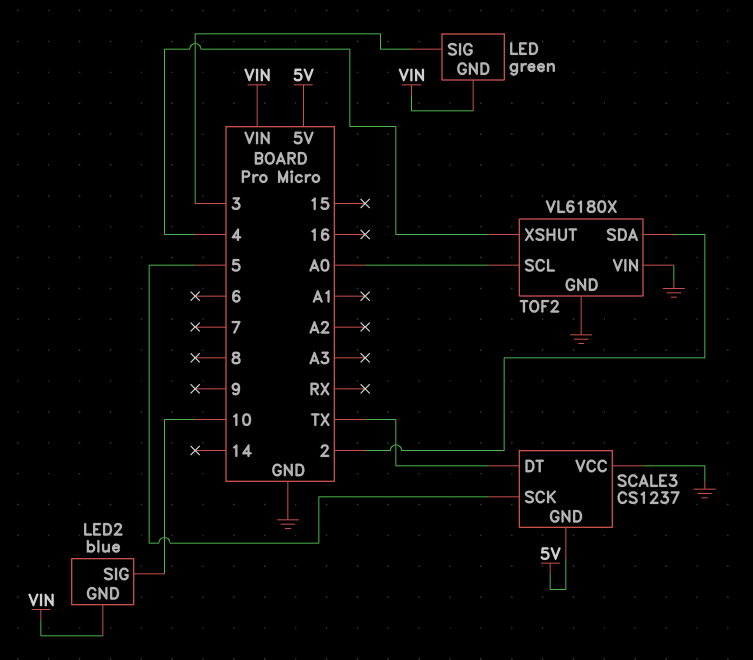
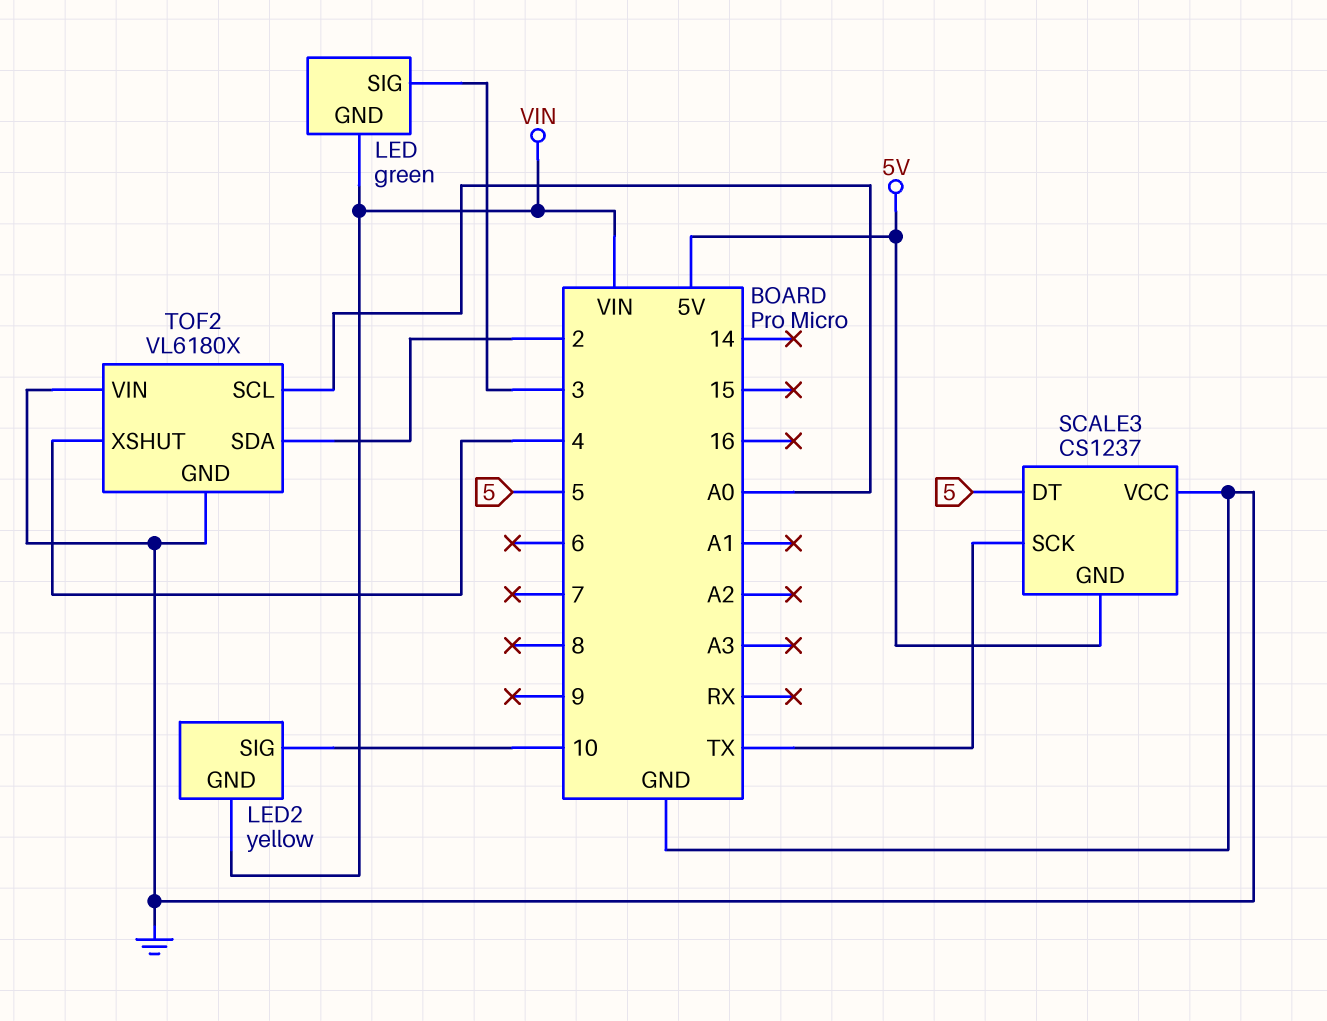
LED2: blue -> yellow
SCALE3 pin DT: TX -> 5
SCALE3 pin SCK: 5 -> TX

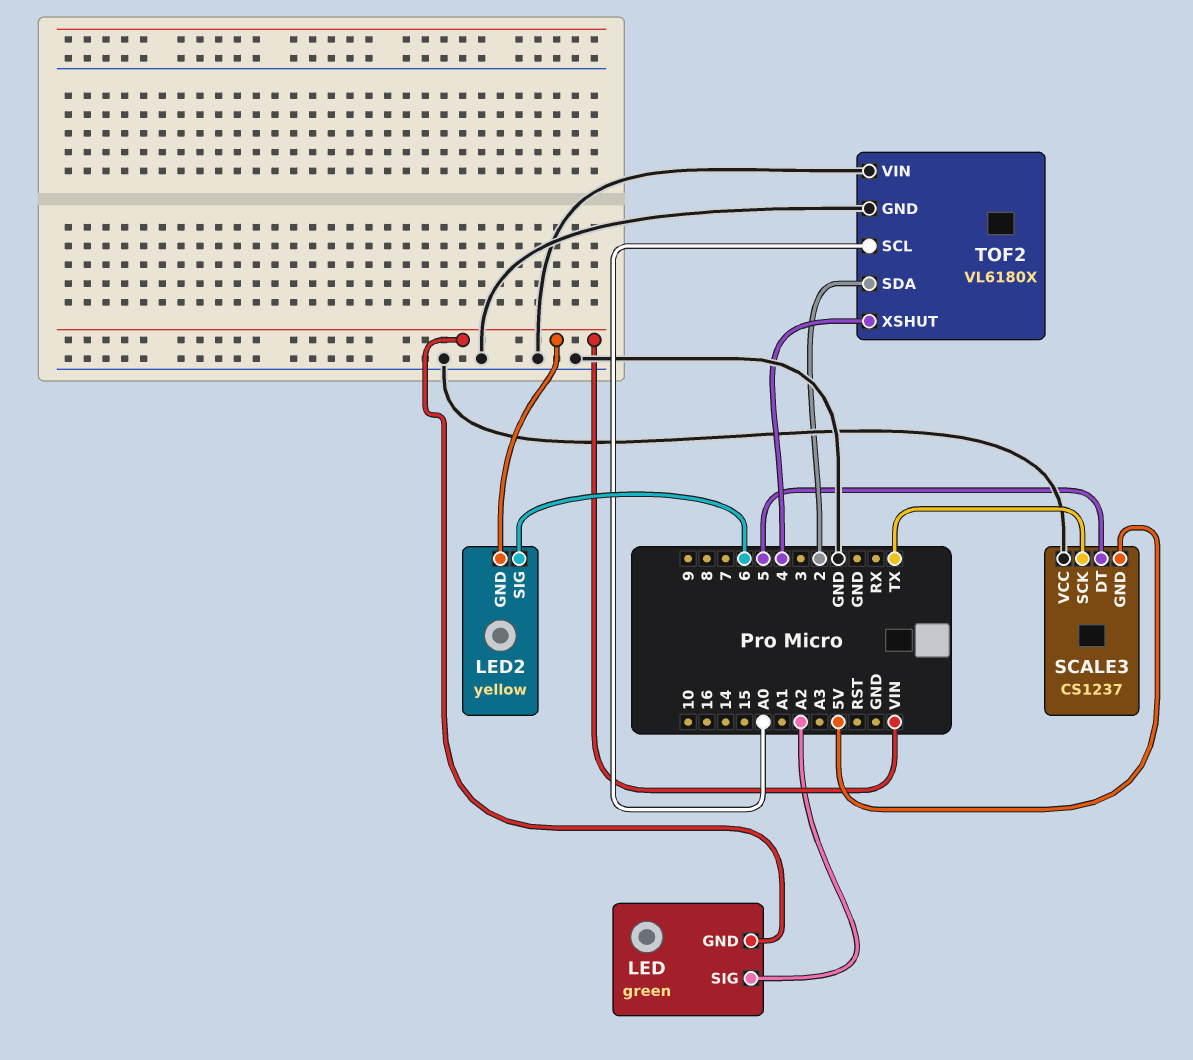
LED pin SIG: 3 -> A2
LED2 pin SIG: 10 -> 6

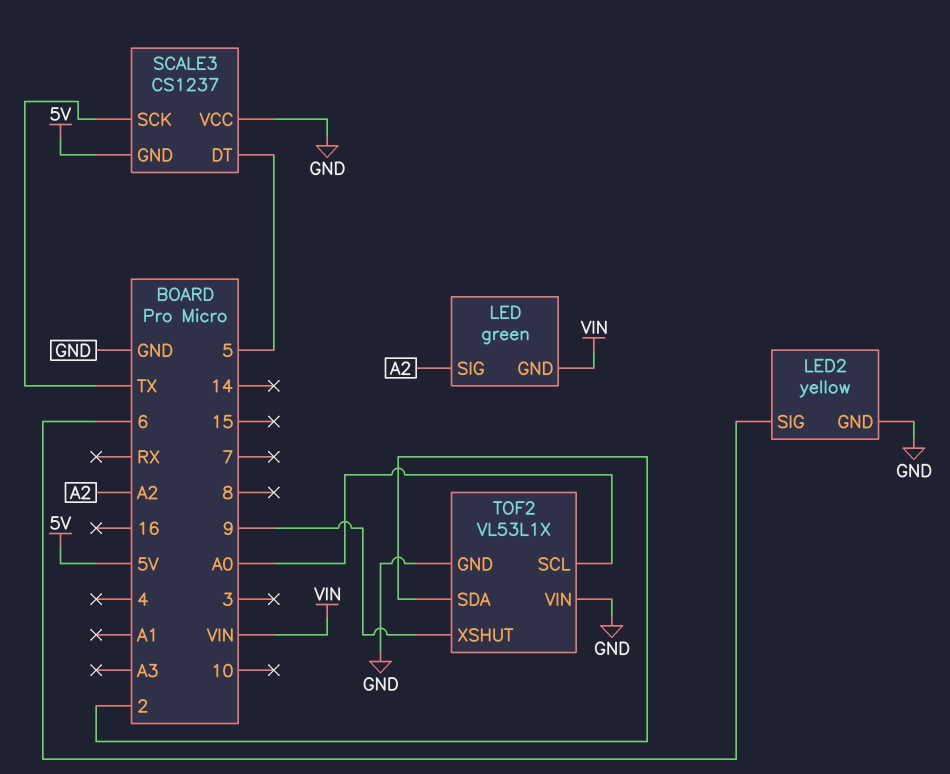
LED2 pin GND: VIN -> GND
TOF2: VL6180X -> VL53L1X
TOF2 pin XSHUT: 4 -> 9

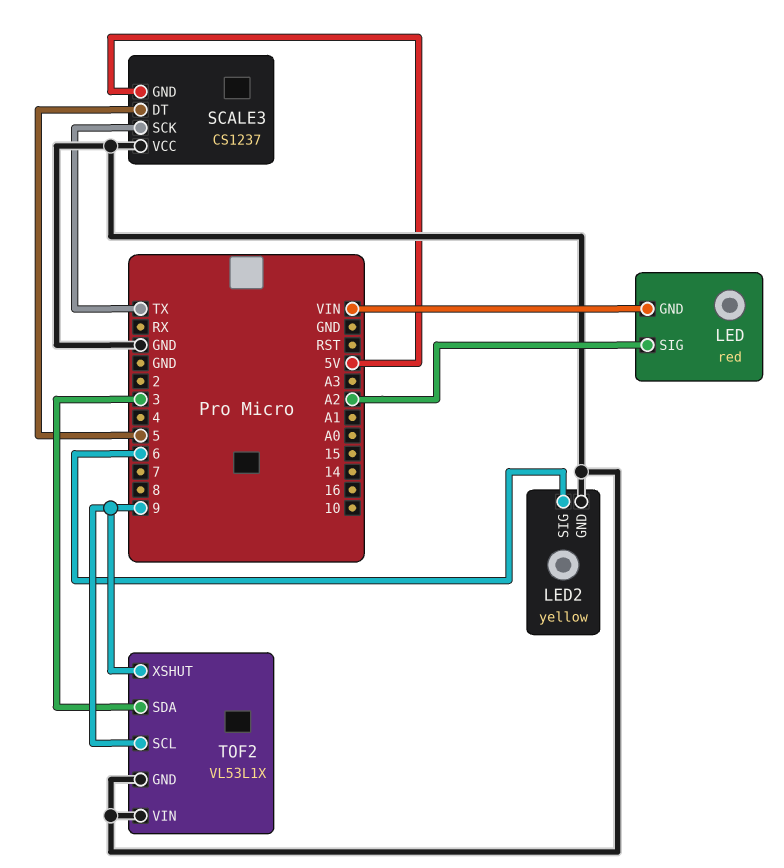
LED: green -> red
TOF2 pin SCL: A0 -> 9
TOF2 pin SDA: 2 -> 3

